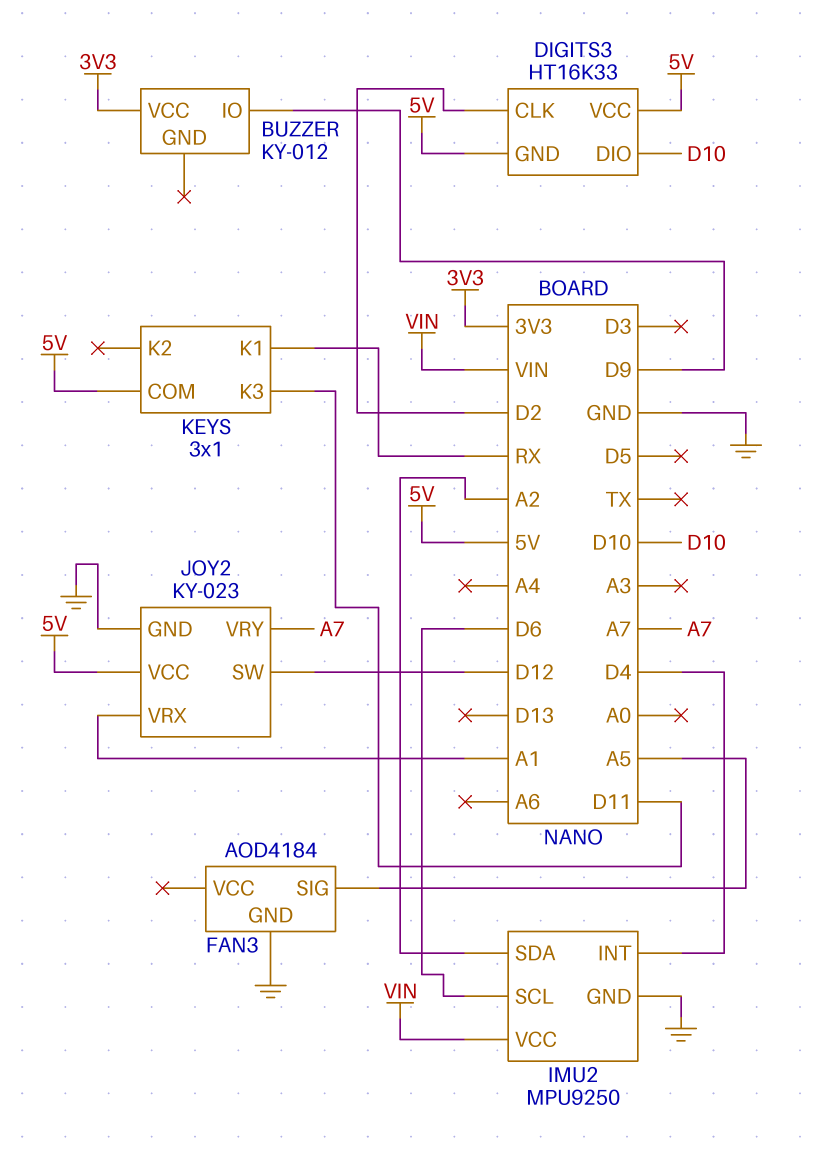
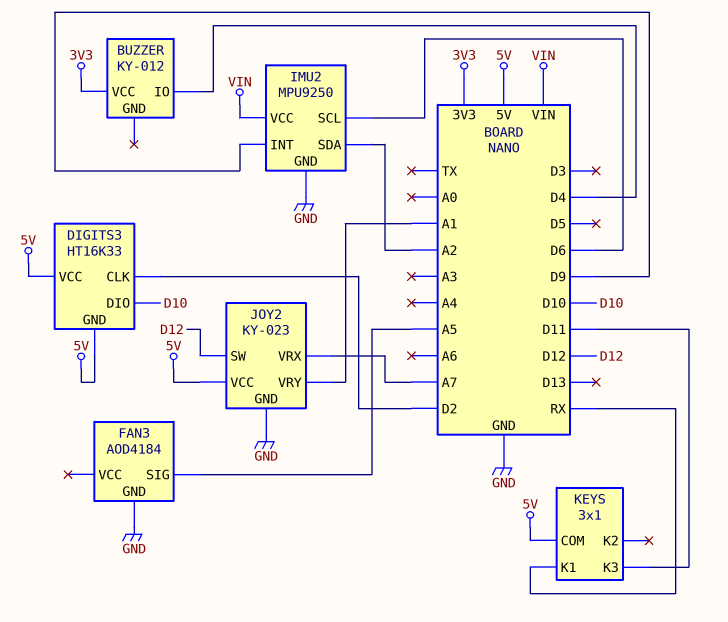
BUZZER pin IO: D9 -> D4
IMU2 pin INT: D4 -> D9
JOY2 pin VRX: A1 -> A7
JOY2 pin VRY: A7 -> A1

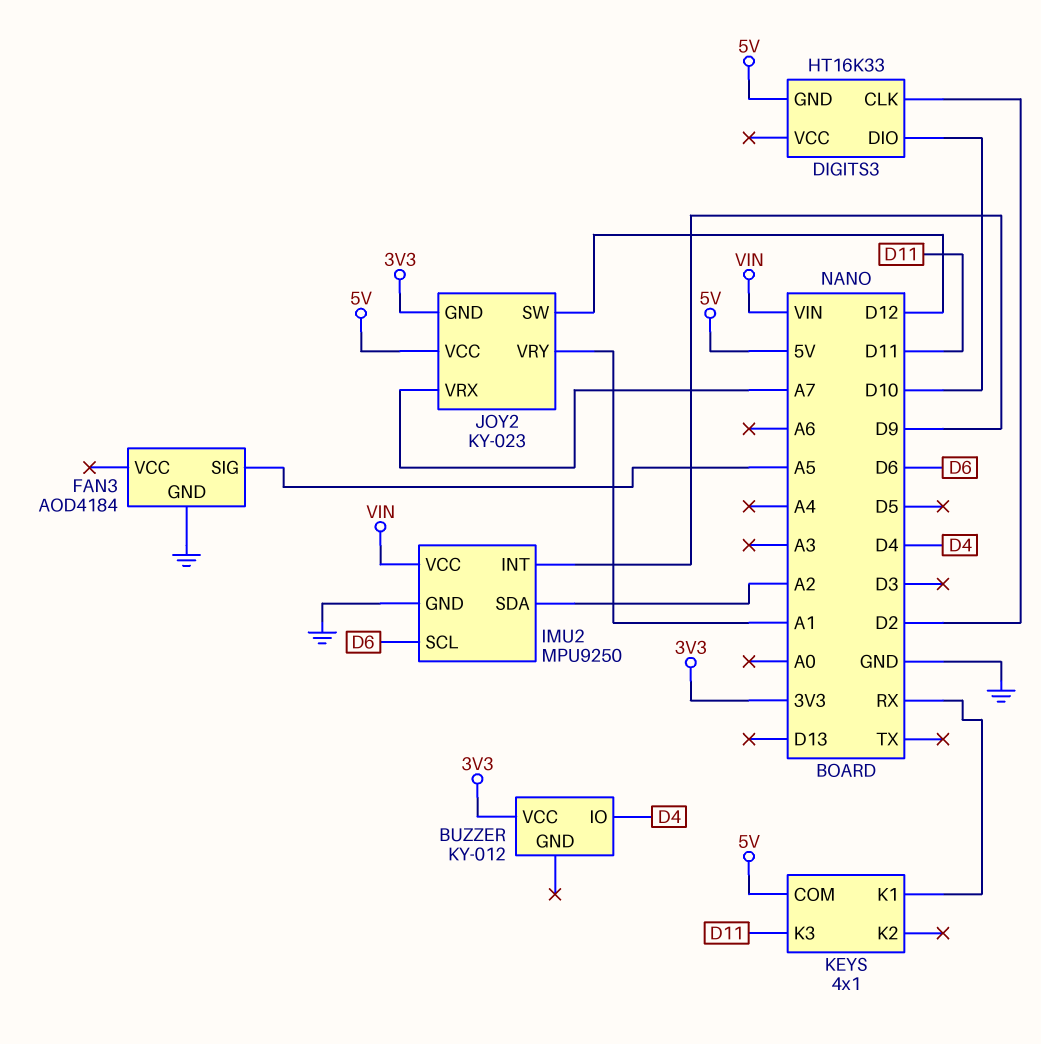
DIGITS3 pin VCC: 5V -> none
JOY2 pin GND: GND -> 3V3
KEYS: 3x1 -> 4x1

